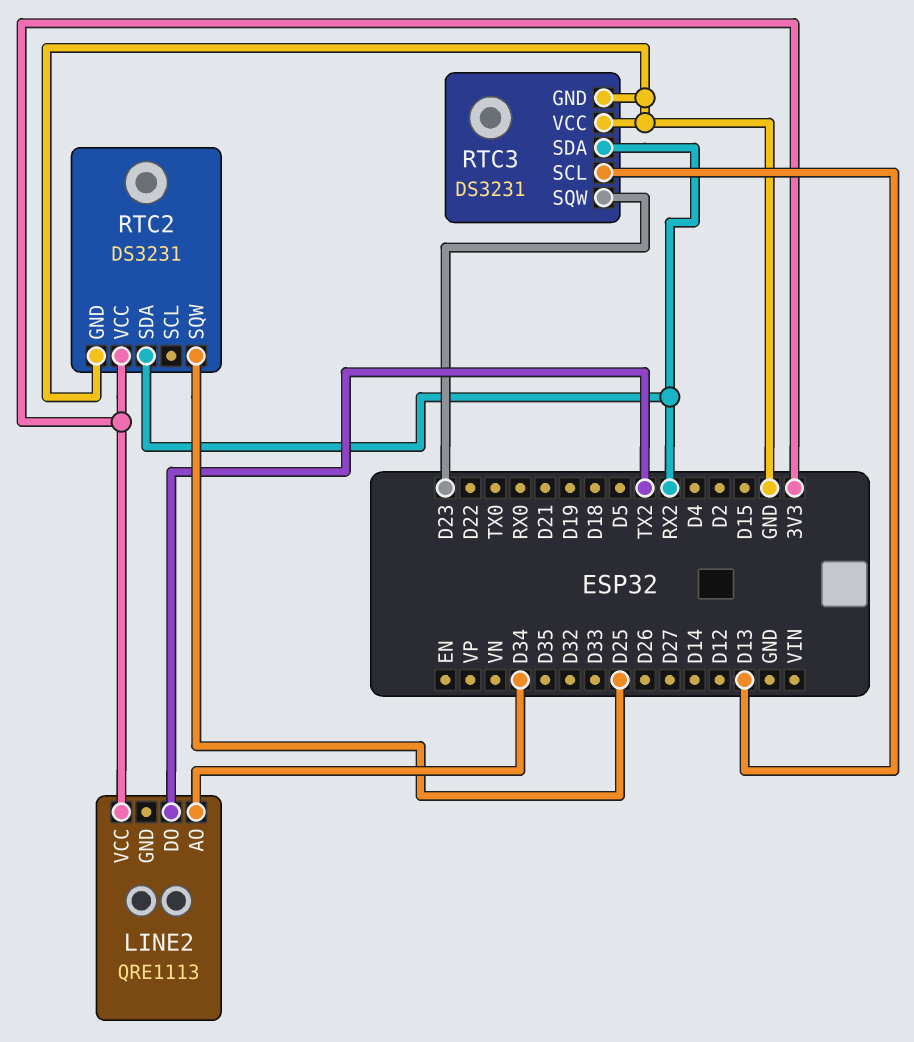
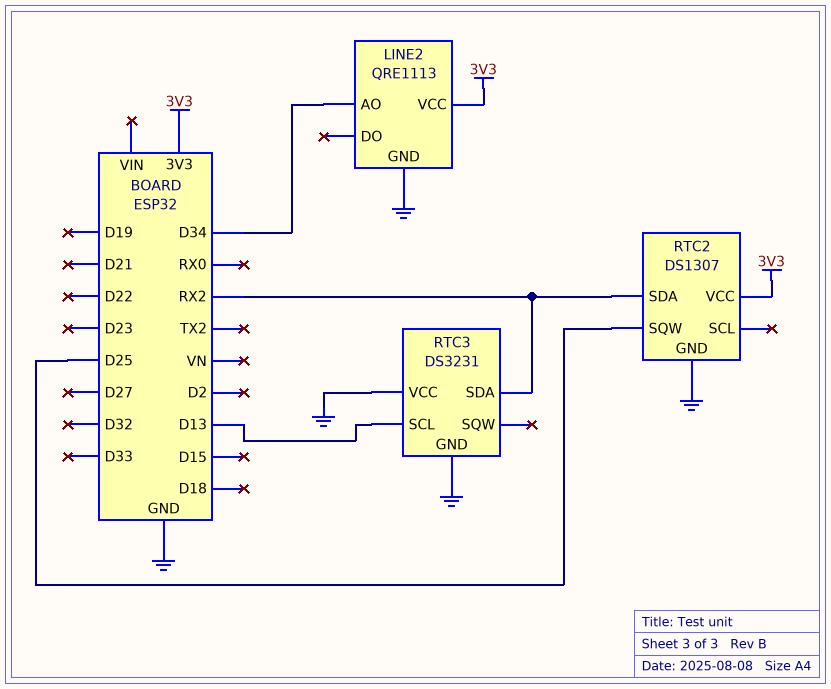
LINE2 pin DO: TX2 -> none
LINE2 pin GND: none -> GND
RTC2: DS3231 -> DS1307
RTC3 pin SQW: D23 -> none

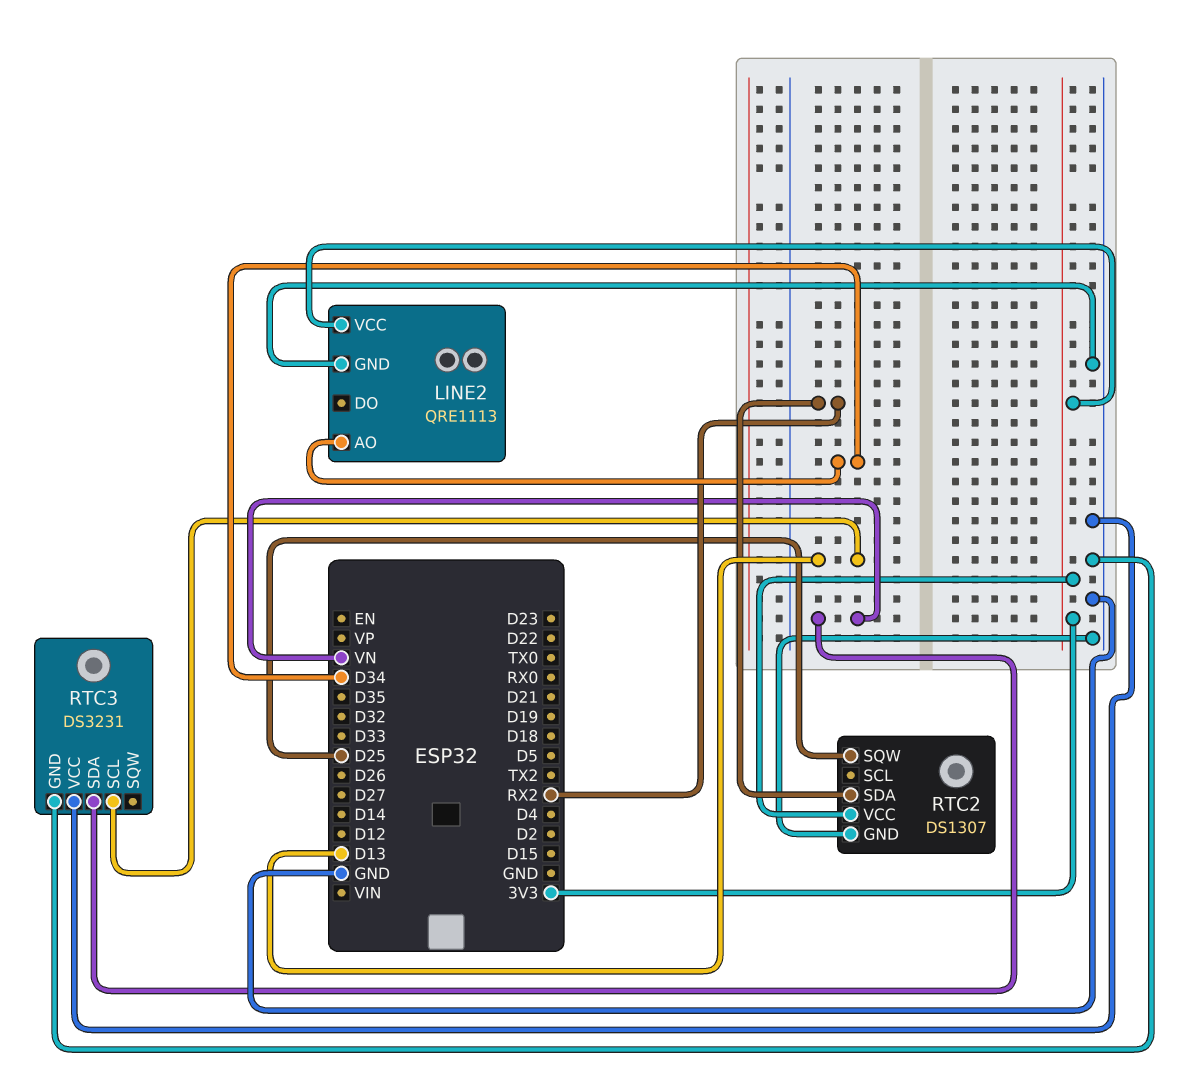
RTC3 pin SDA: RX2 -> VN

